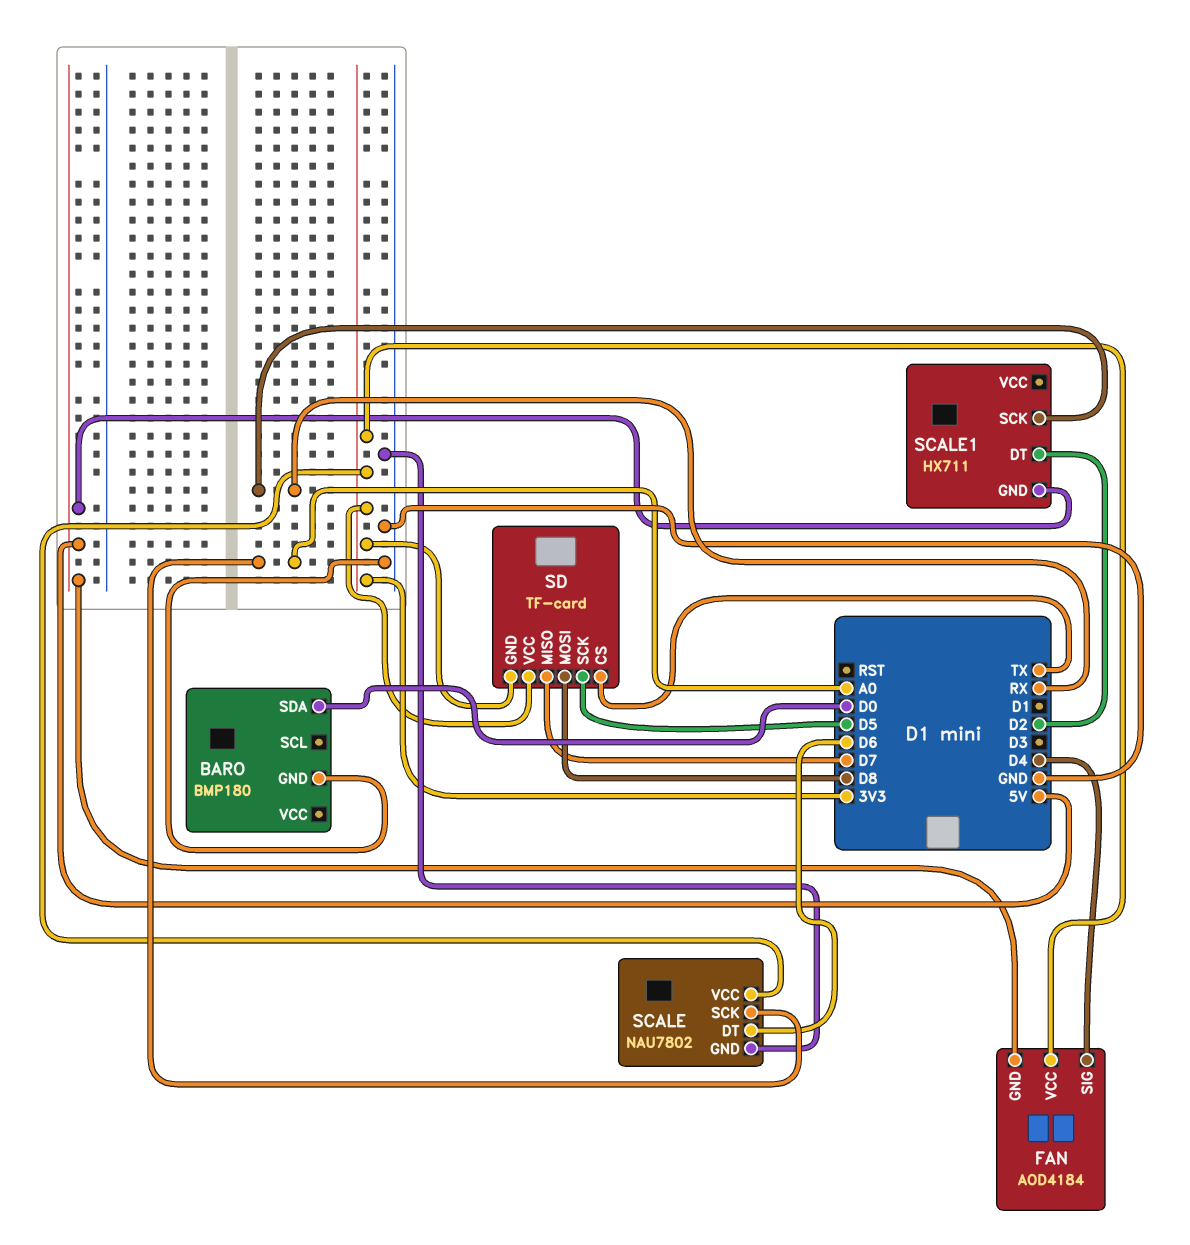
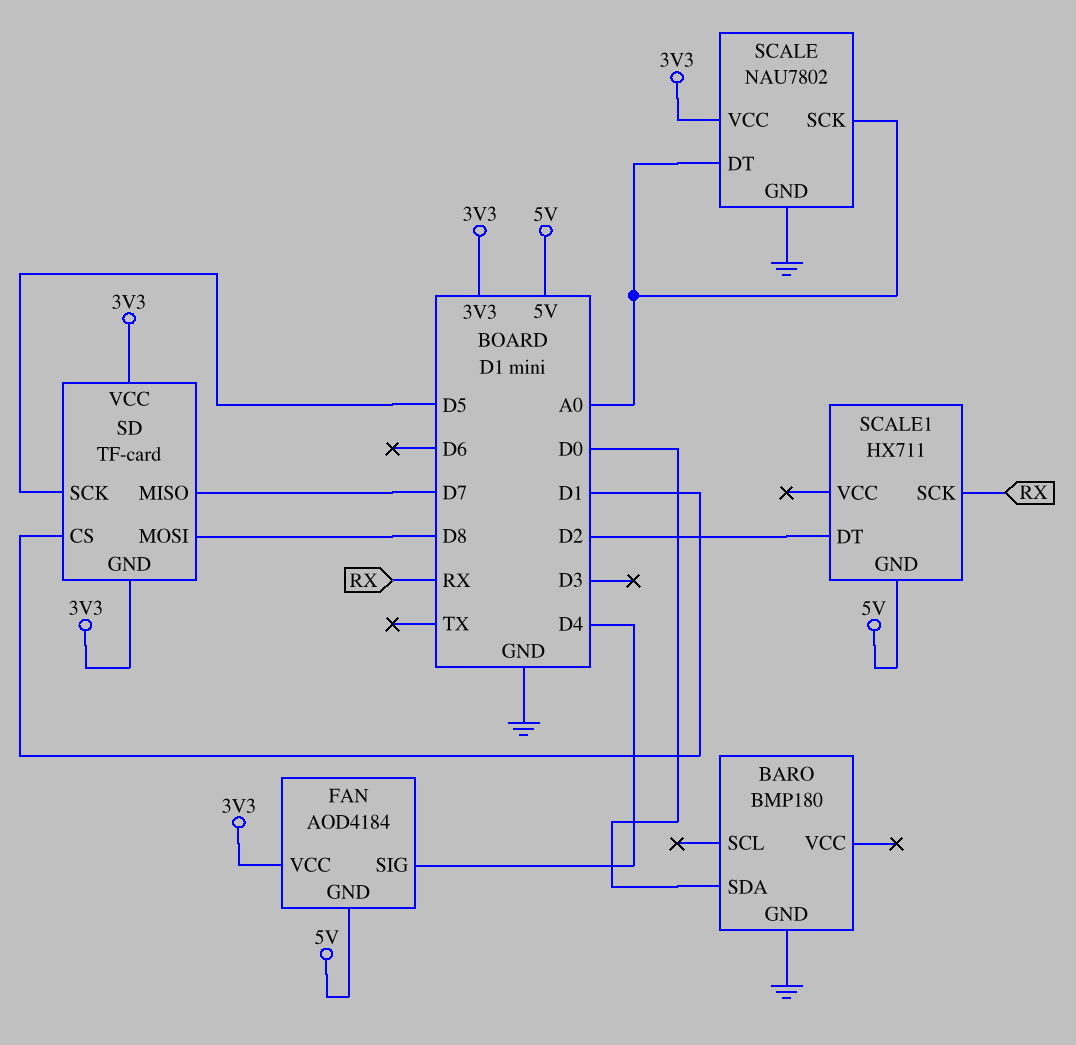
SCALE pin DT: D6 -> A0
SD pin CS: TX -> D1

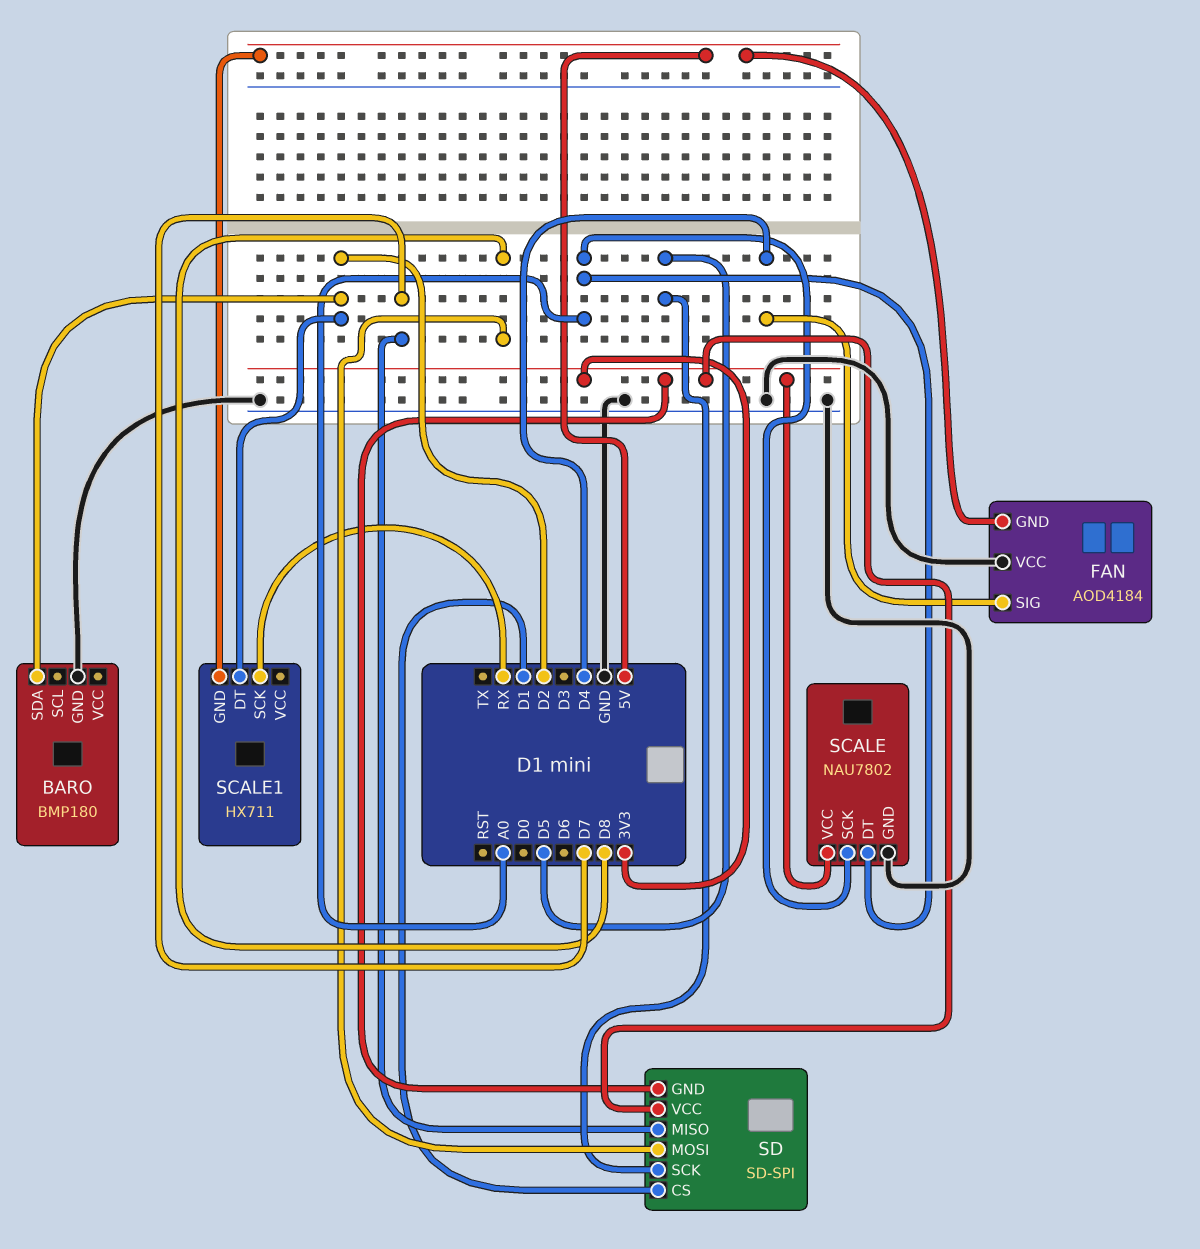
BARO pin SDA: D0 -> D2
FAN pin VCC: 3V3 -> GND
SD: TF-card -> SD-SPI

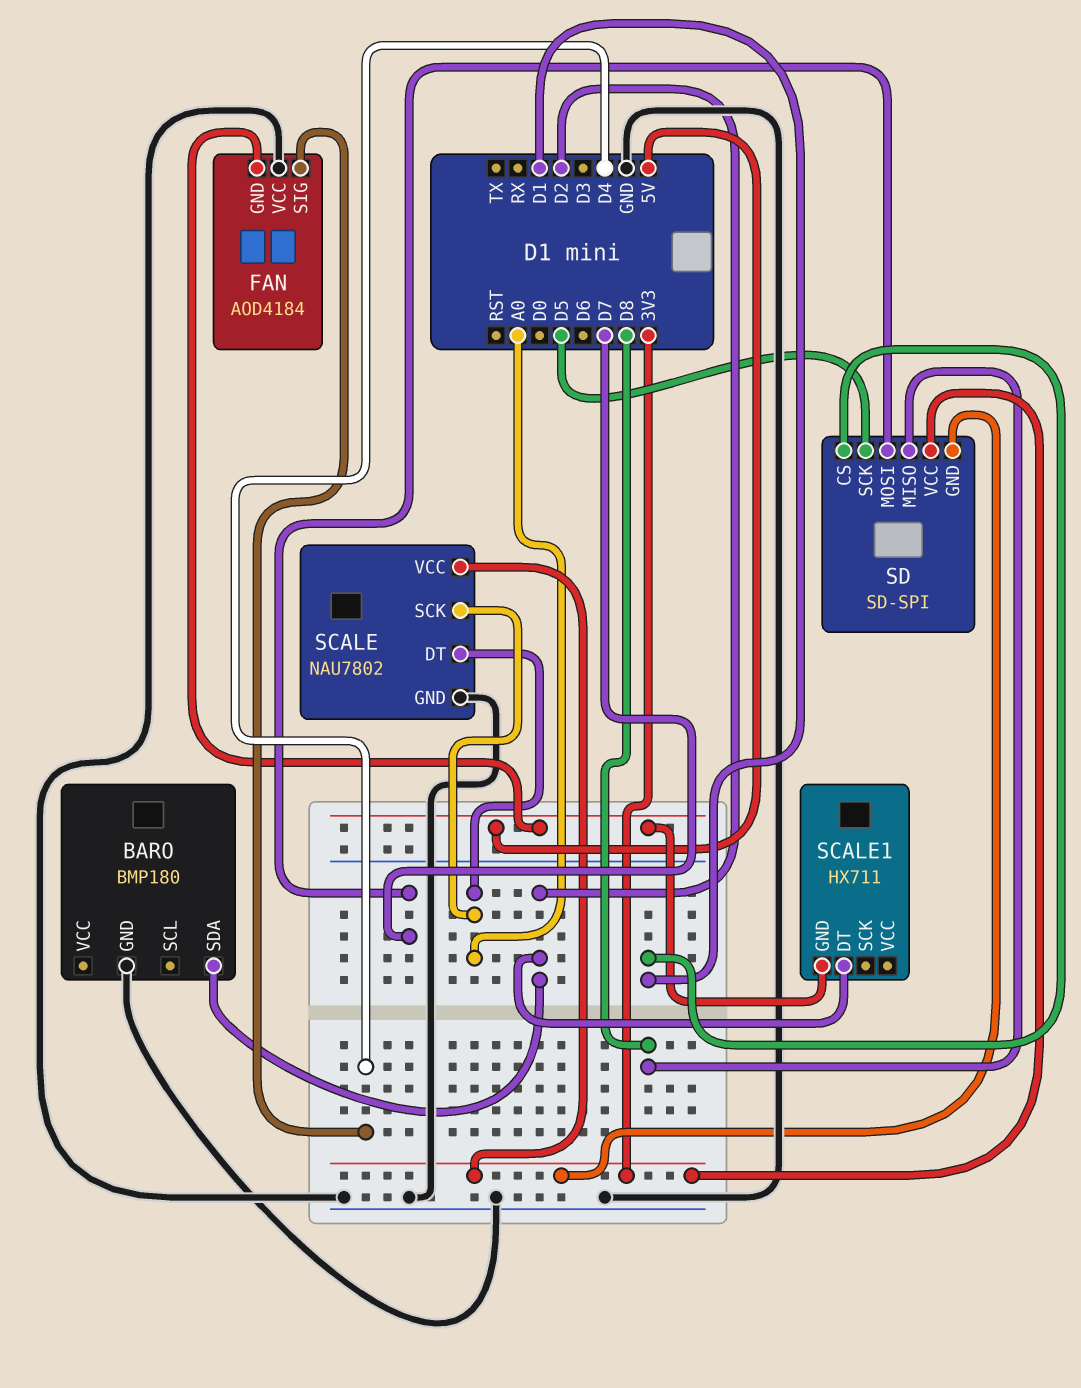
SCALE1 pin SCK: RX -> none
SD pin MISO: D7 -> D8
SD pin MOSI: D8 -> D7

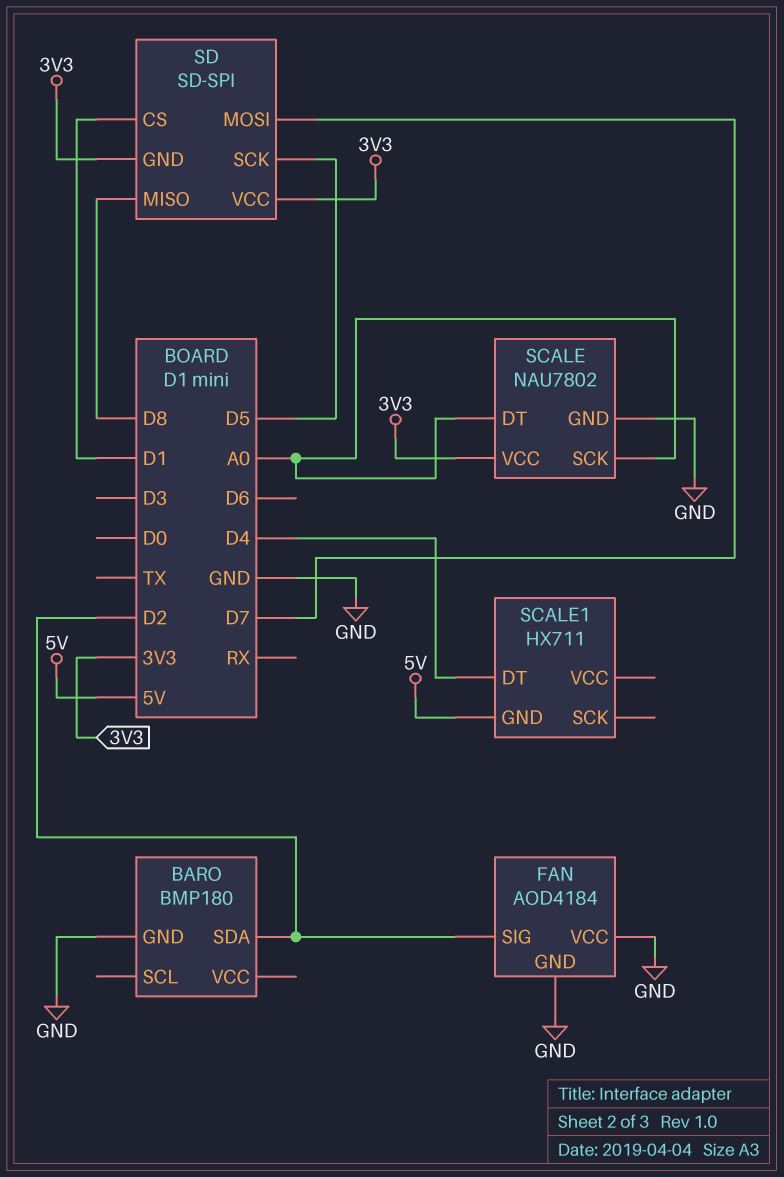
FAN pin GND: 5V -> GND
FAN pin SIG: D4 -> D2
SCALE1 pin DT: D2 -> D4

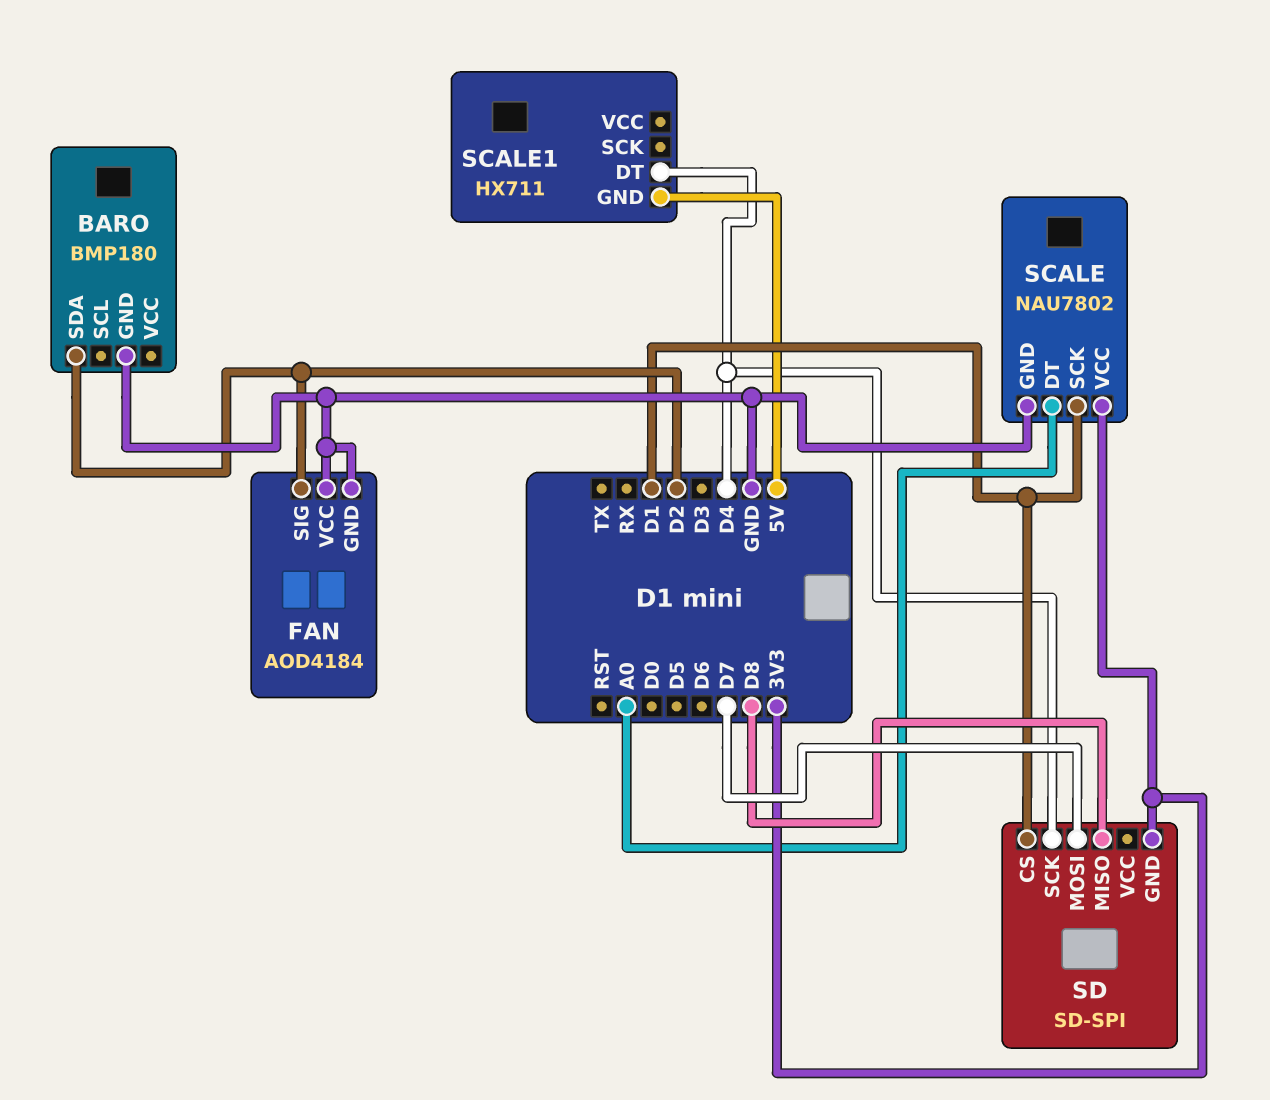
SCALE pin SCK: A0 -> D1
SD pin SCK: D5 -> D4
SD pin VCC: 3V3 -> none

